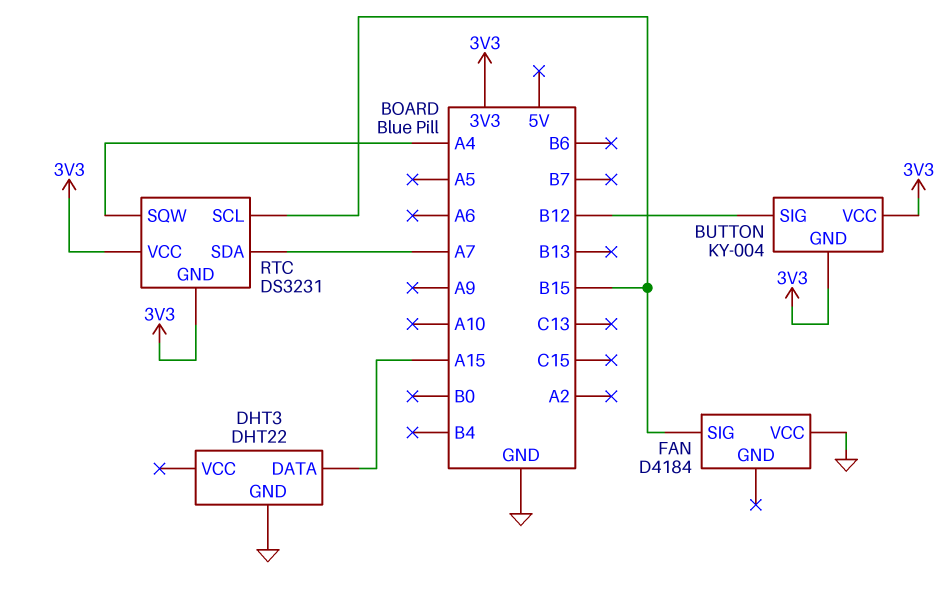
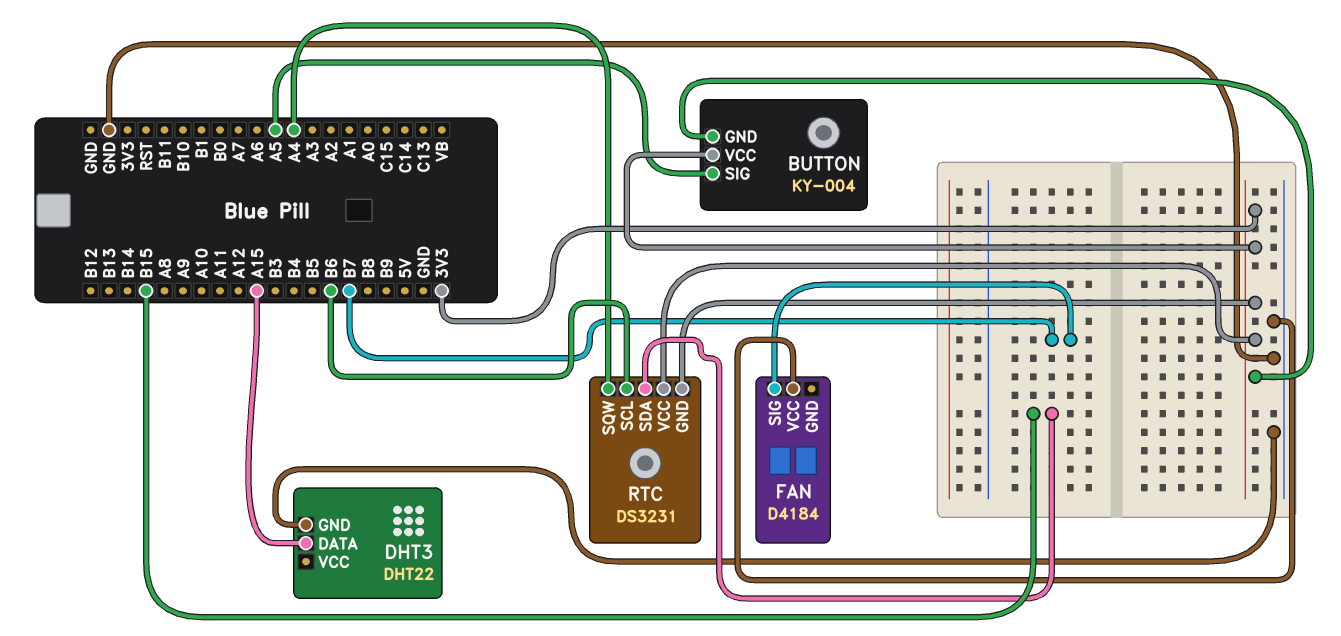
BUTTON pin SIG: B12 -> A5
FAN pin SIG: B15 -> B7
RTC pin SCL: B15 -> B6
RTC pin SDA: A7 -> B15

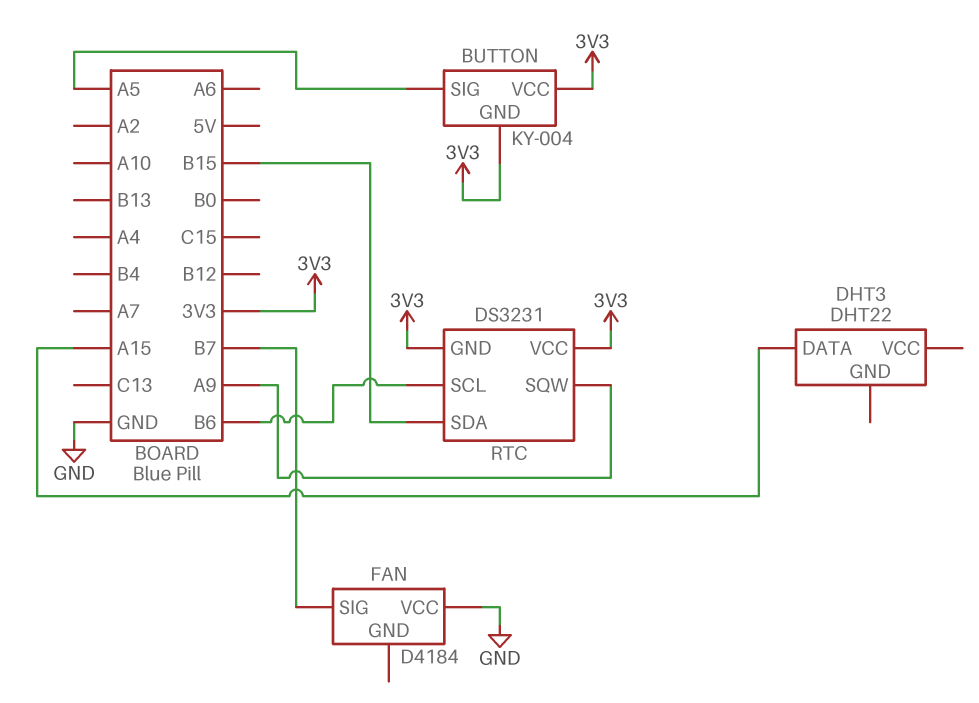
DHT3 pin GND: GND -> none
RTC pin SQW: A4 -> A9

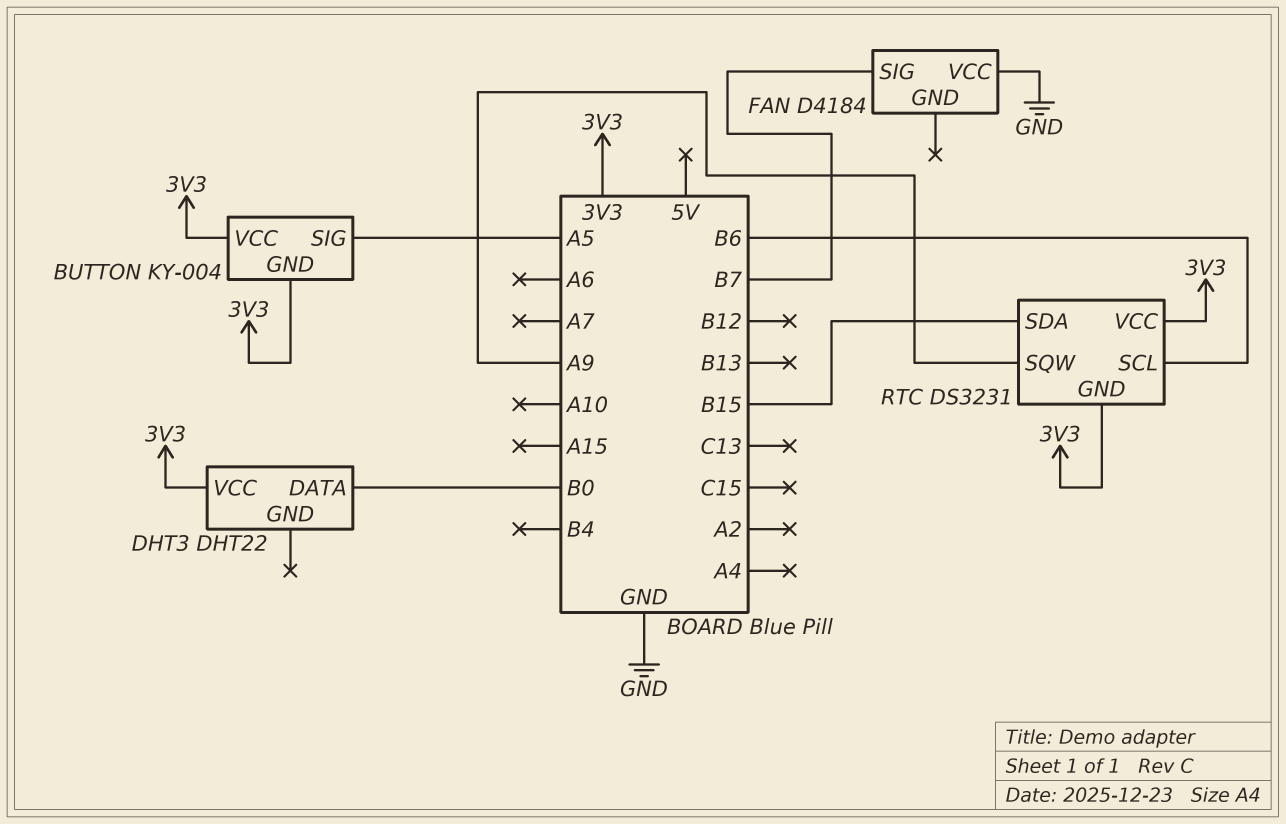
DHT3 pin DATA: A15 -> B0
DHT3 pin VCC: none -> 3V3

